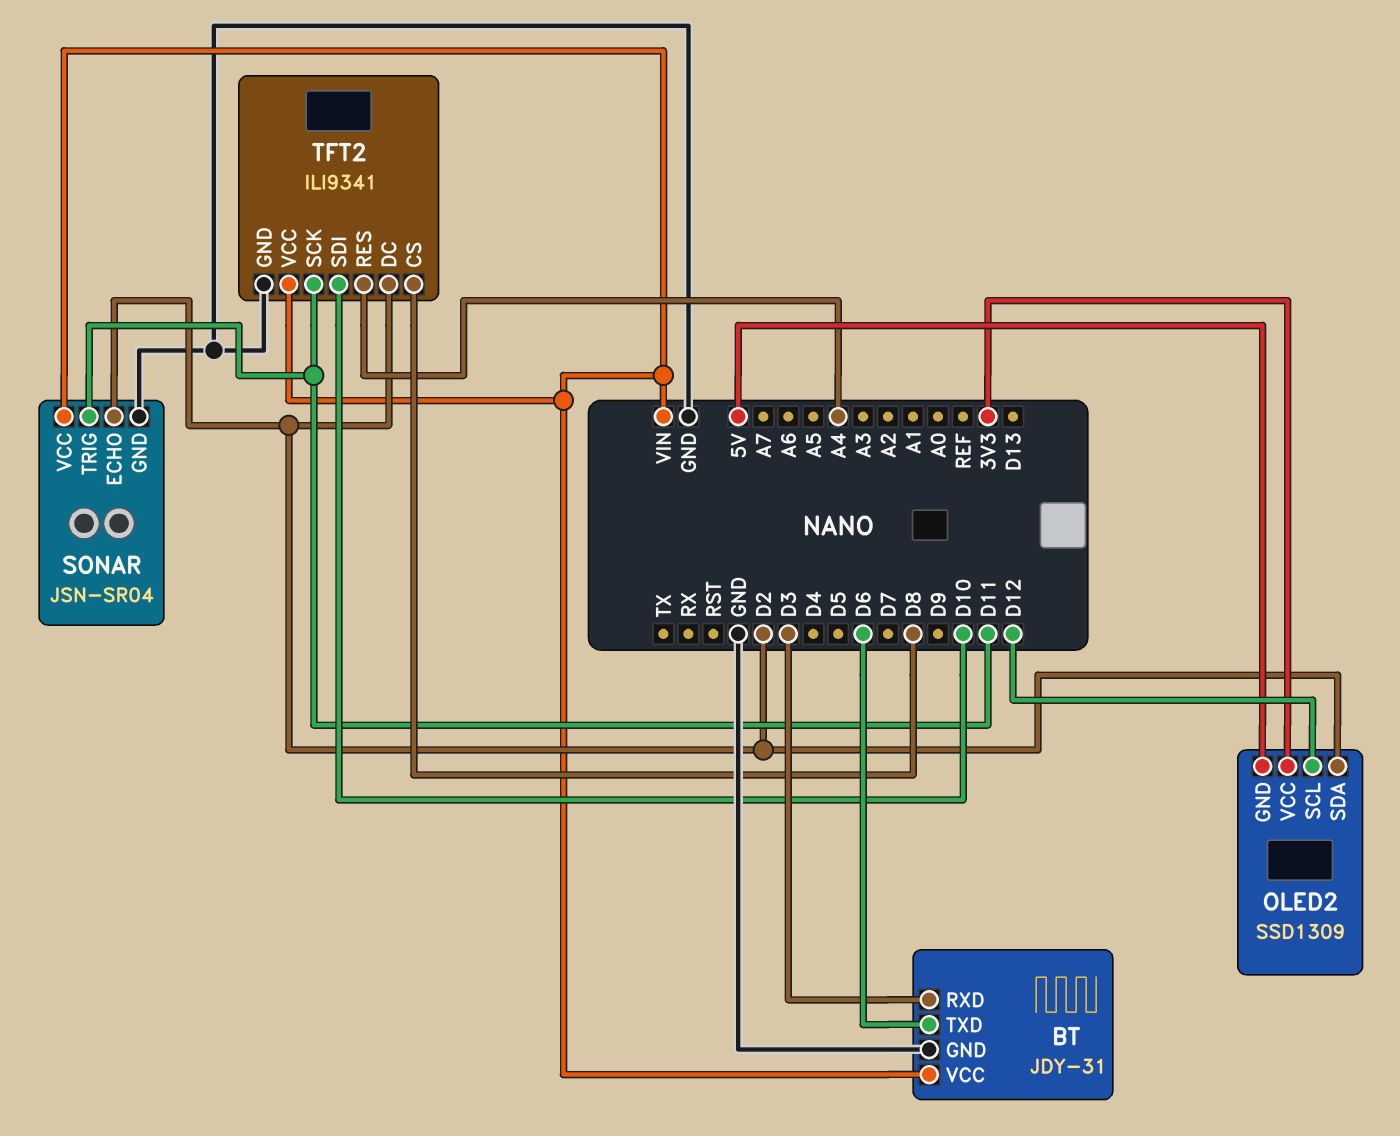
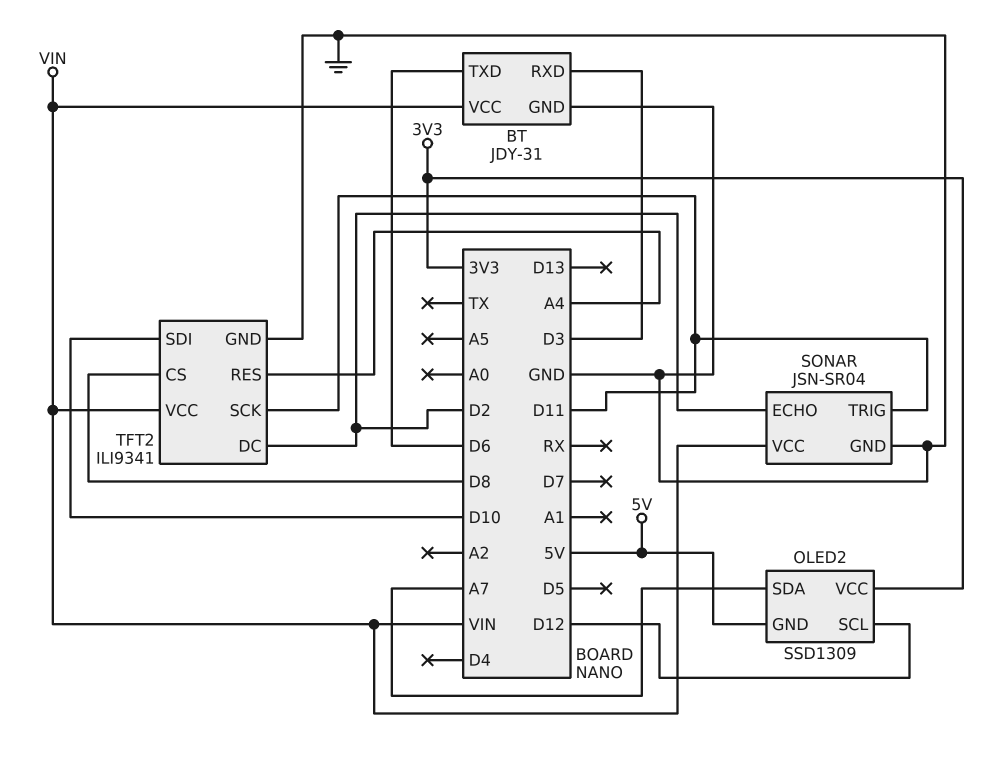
OLED2 pin SDA: D2 -> A7

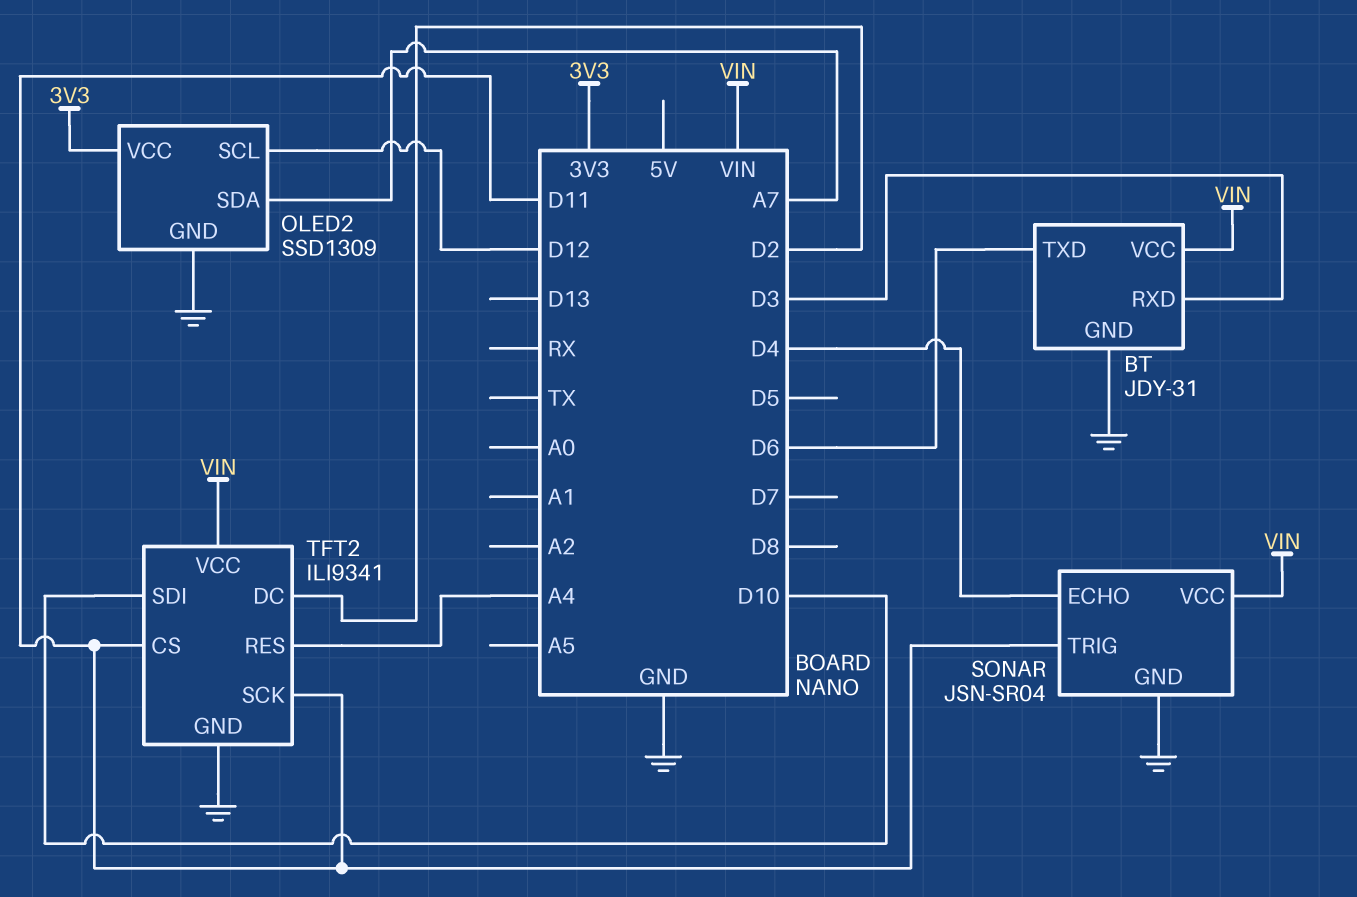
OLED2 pin GND: 5V -> GND
SONAR pin ECHO: D2 -> D4
TFT2 pin CS: D8 -> D11

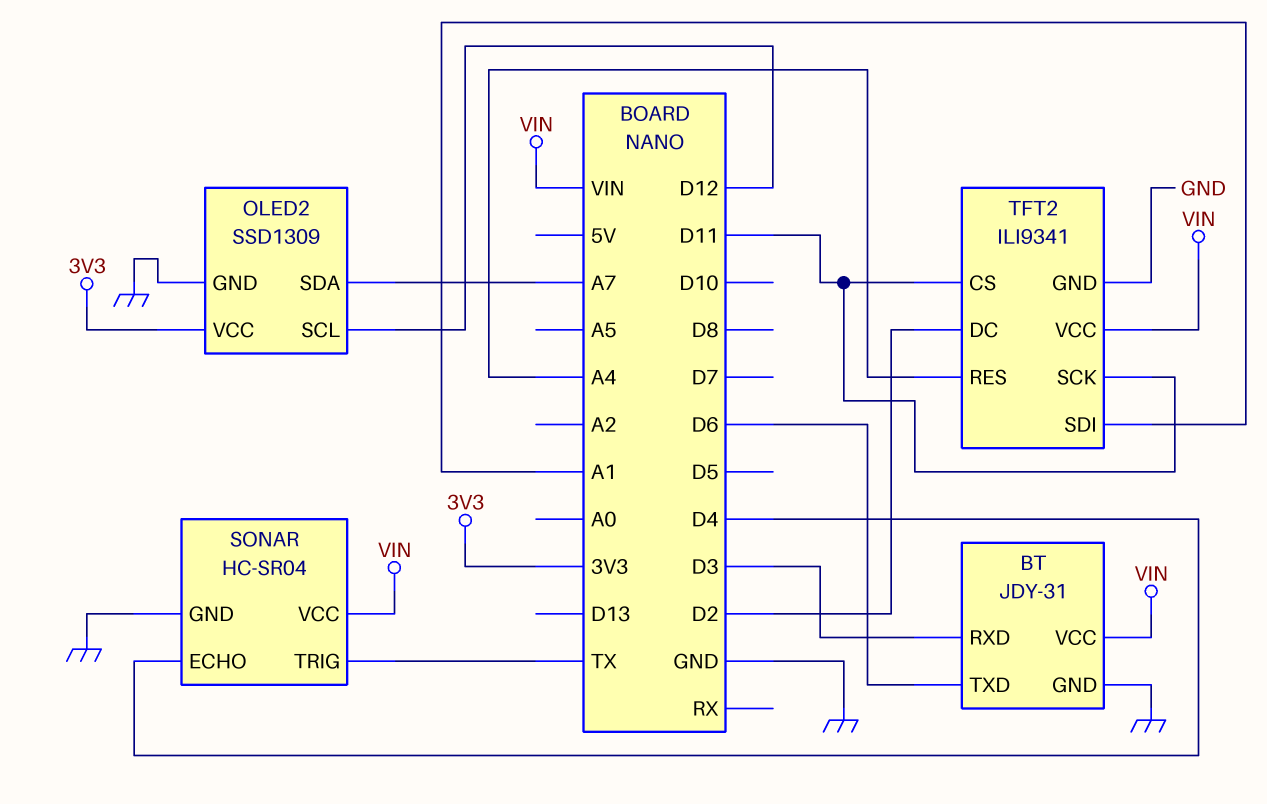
SONAR: JSN-SR04 -> HC-SR04
SONAR pin TRIG: D11 -> TX
TFT2 pin SDI: D10 -> A1

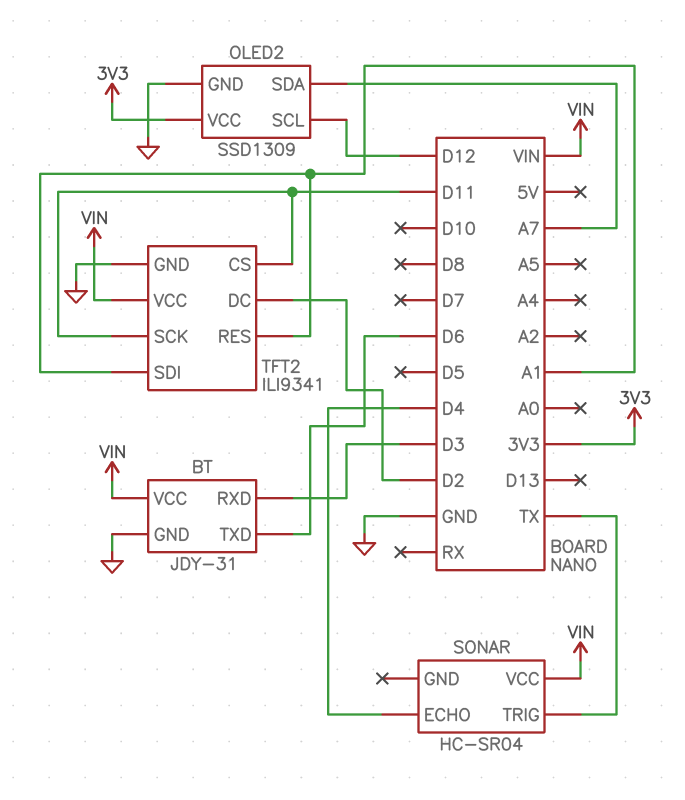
SONAR pin GND: GND -> none
TFT2 pin RES: A4 -> A1

